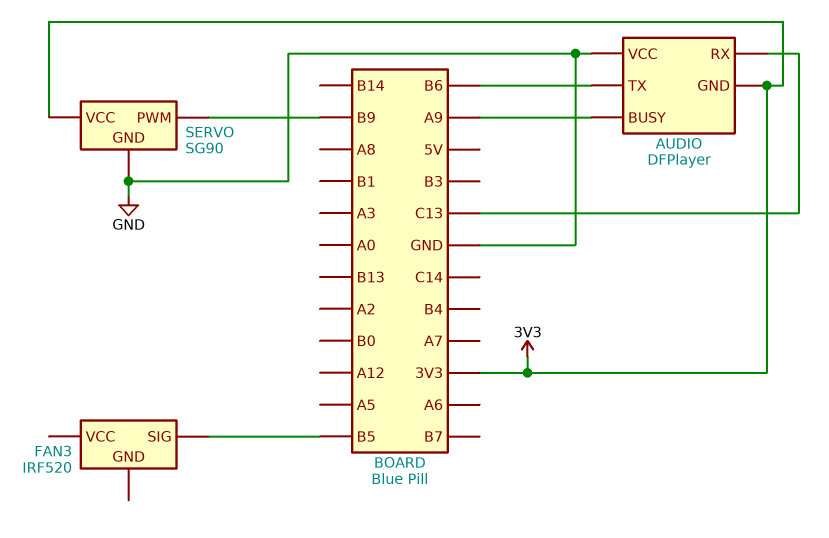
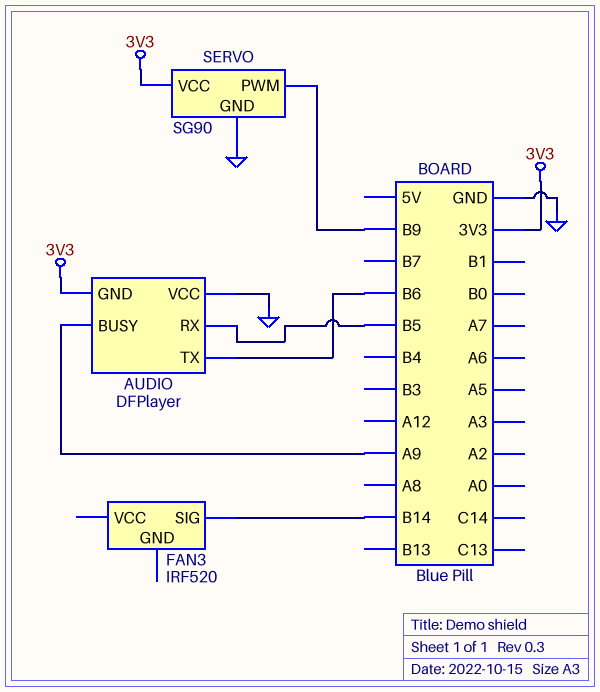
AUDIO pin RX: C13 -> B5
FAN3 pin SIG: B5 -> B14

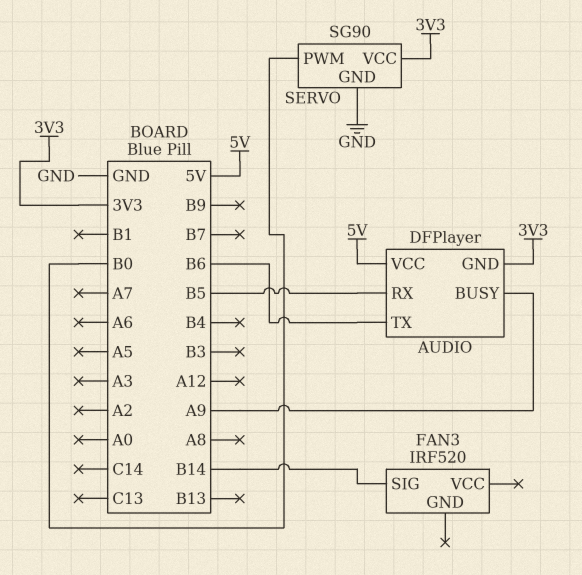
AUDIO pin VCC: GND -> 5V
SERVO pin PWM: B9 -> B0

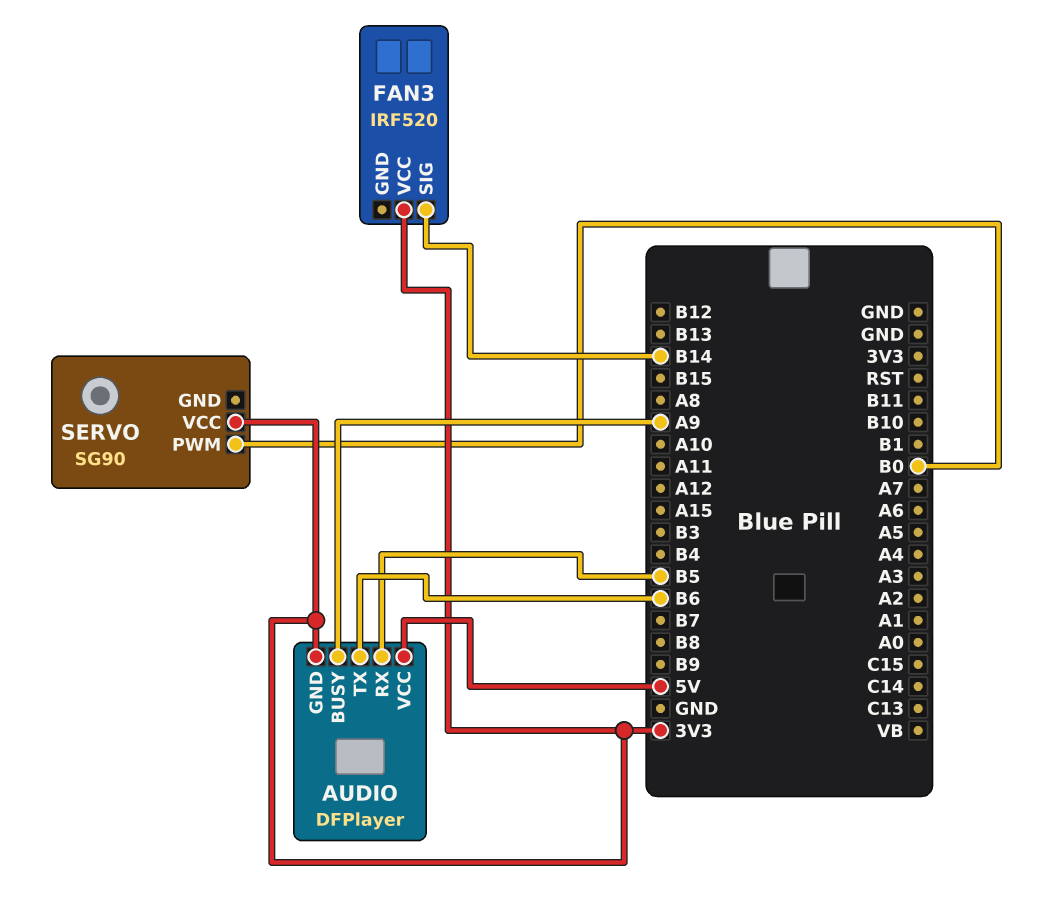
FAN3 pin VCC: none -> 3V3
SERVO pin GND: GND -> none

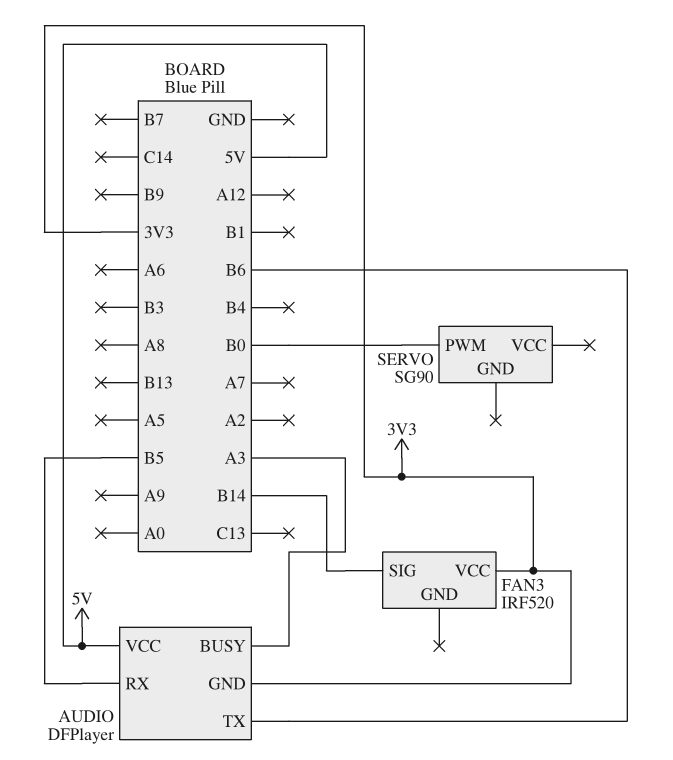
AUDIO pin BUSY: A9 -> A3
SERVO pin VCC: 3V3 -> none

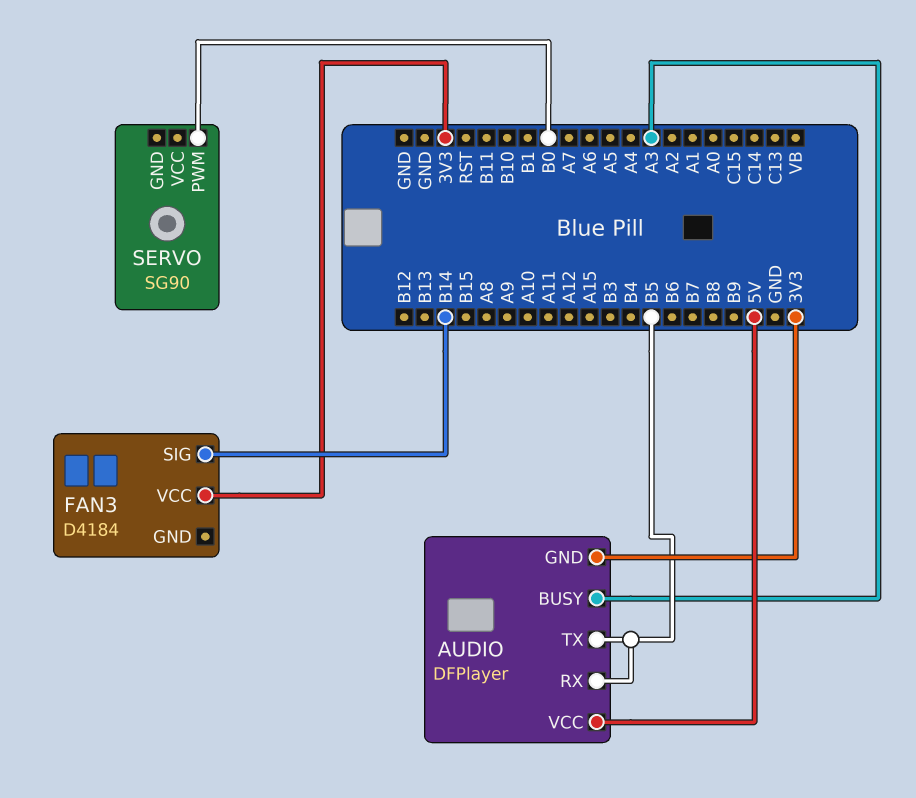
AUDIO pin TX: B6 -> B5
FAN3: IRF520 -> D4184

